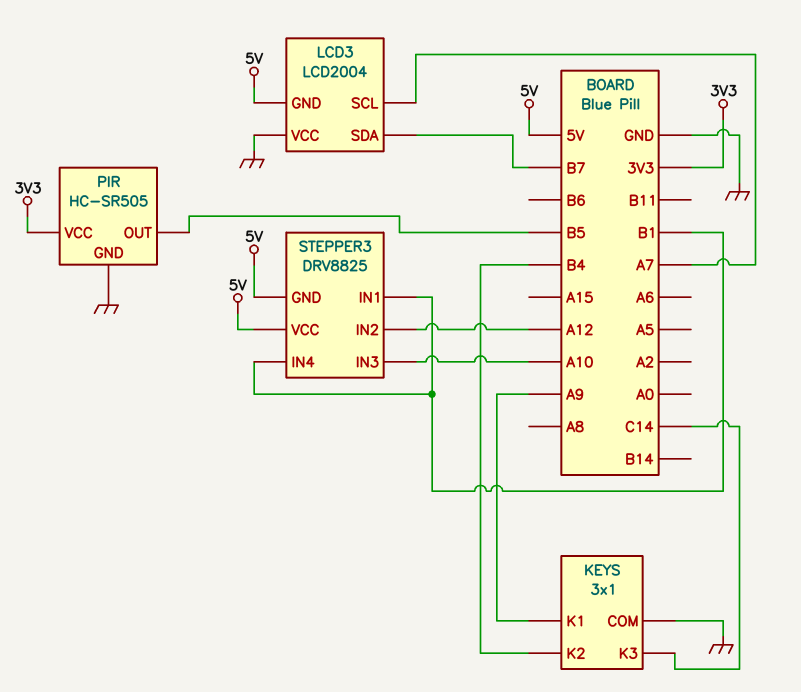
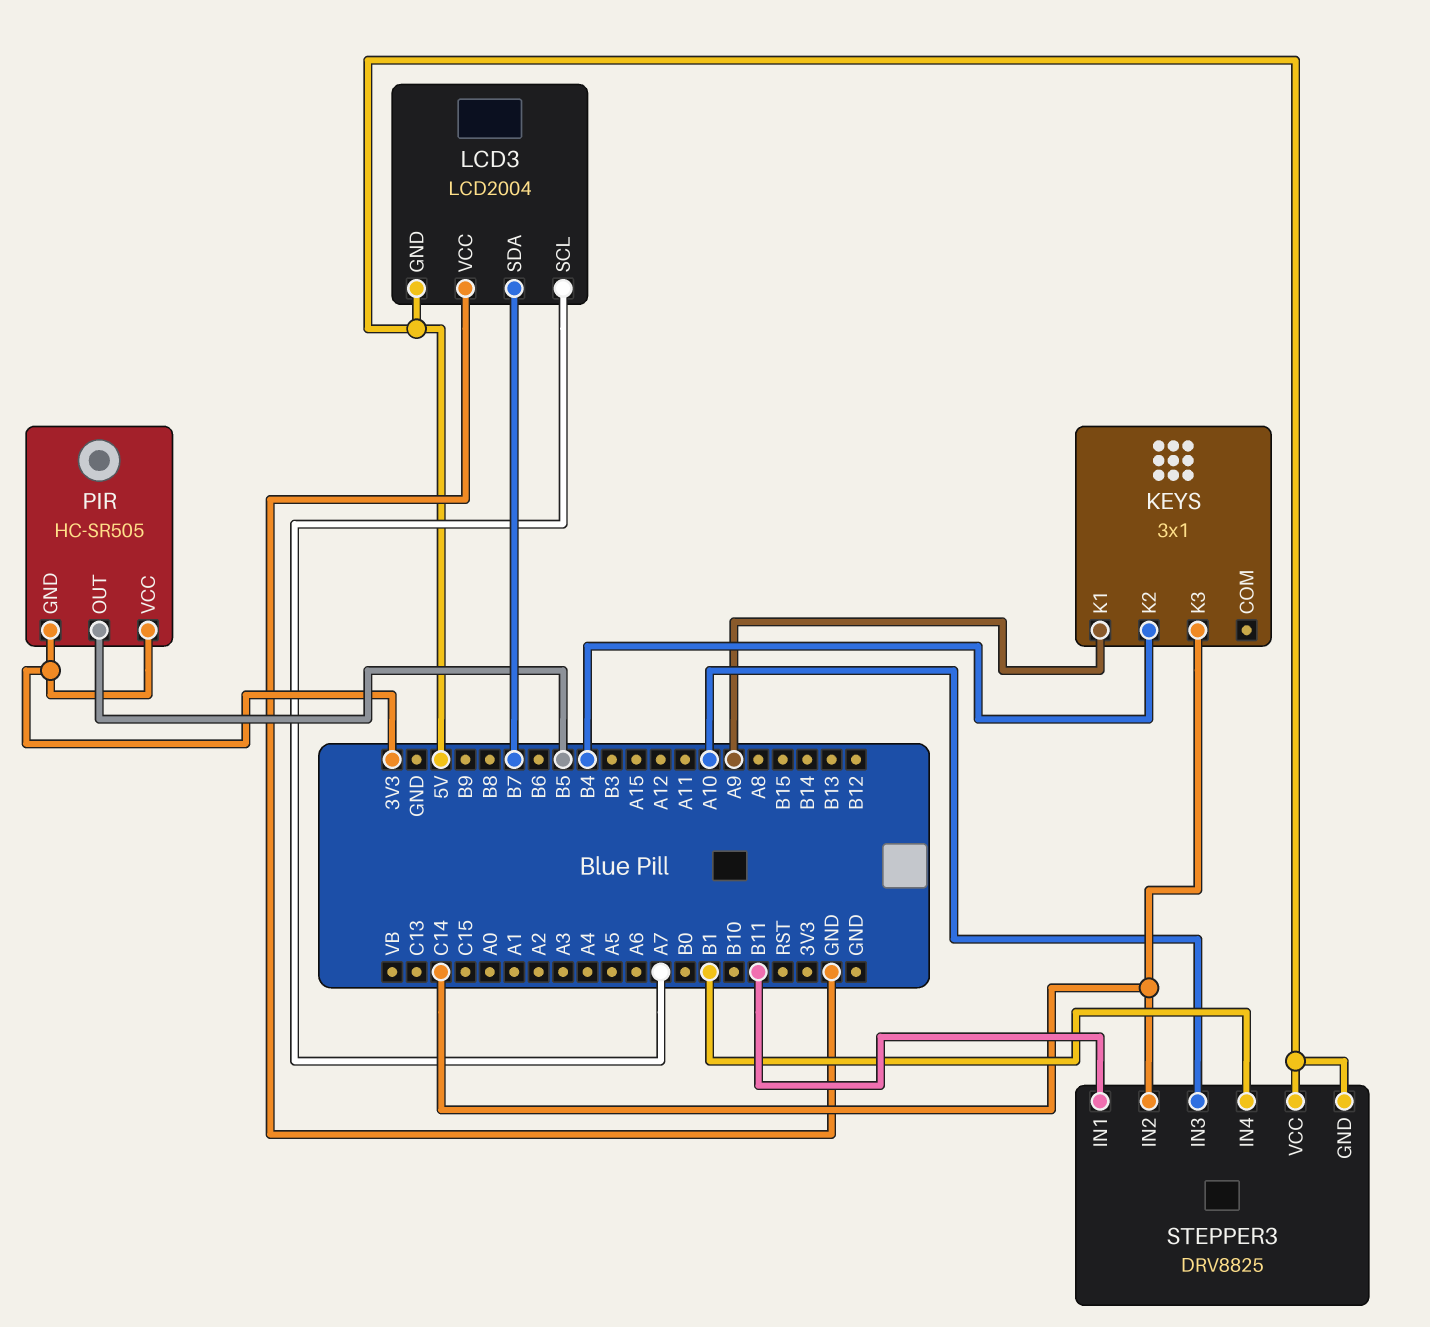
KEYS pin COM: GND -> none
PIR pin GND: GND -> 3V3
STEPPER3 pin IN1: B1 -> B11
STEPPER3 pin IN2: A12 -> C14

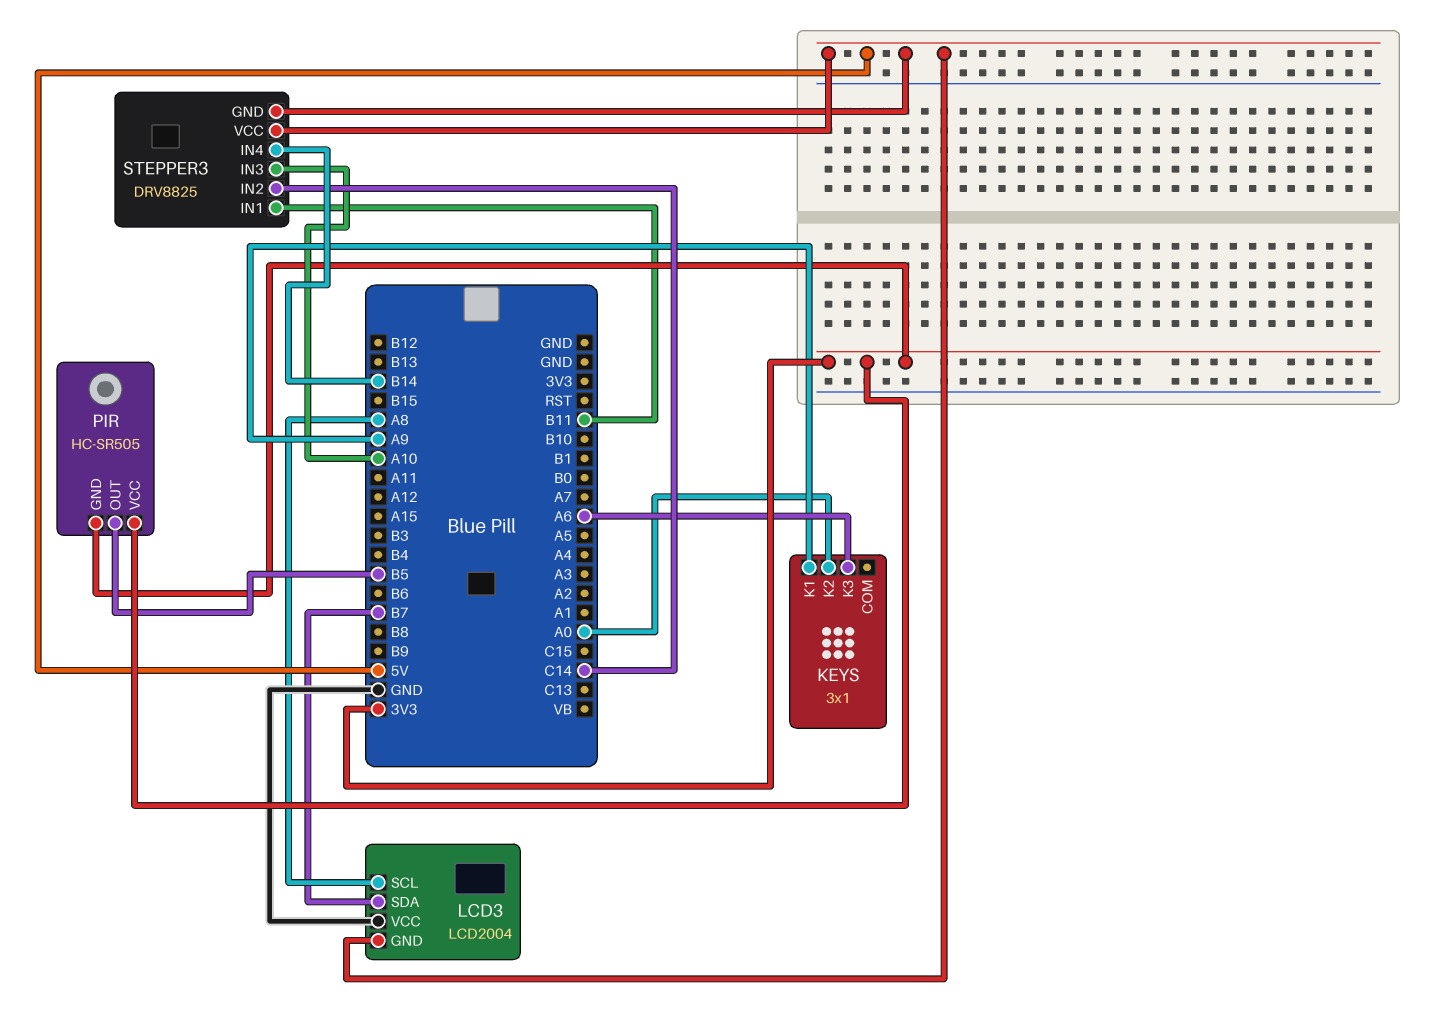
KEYS pin K2: B4 -> A0
KEYS pin K3: C14 -> A6
LCD3 pin SCL: A7 -> A8
STEPPER3 pin IN4: B1 -> B14

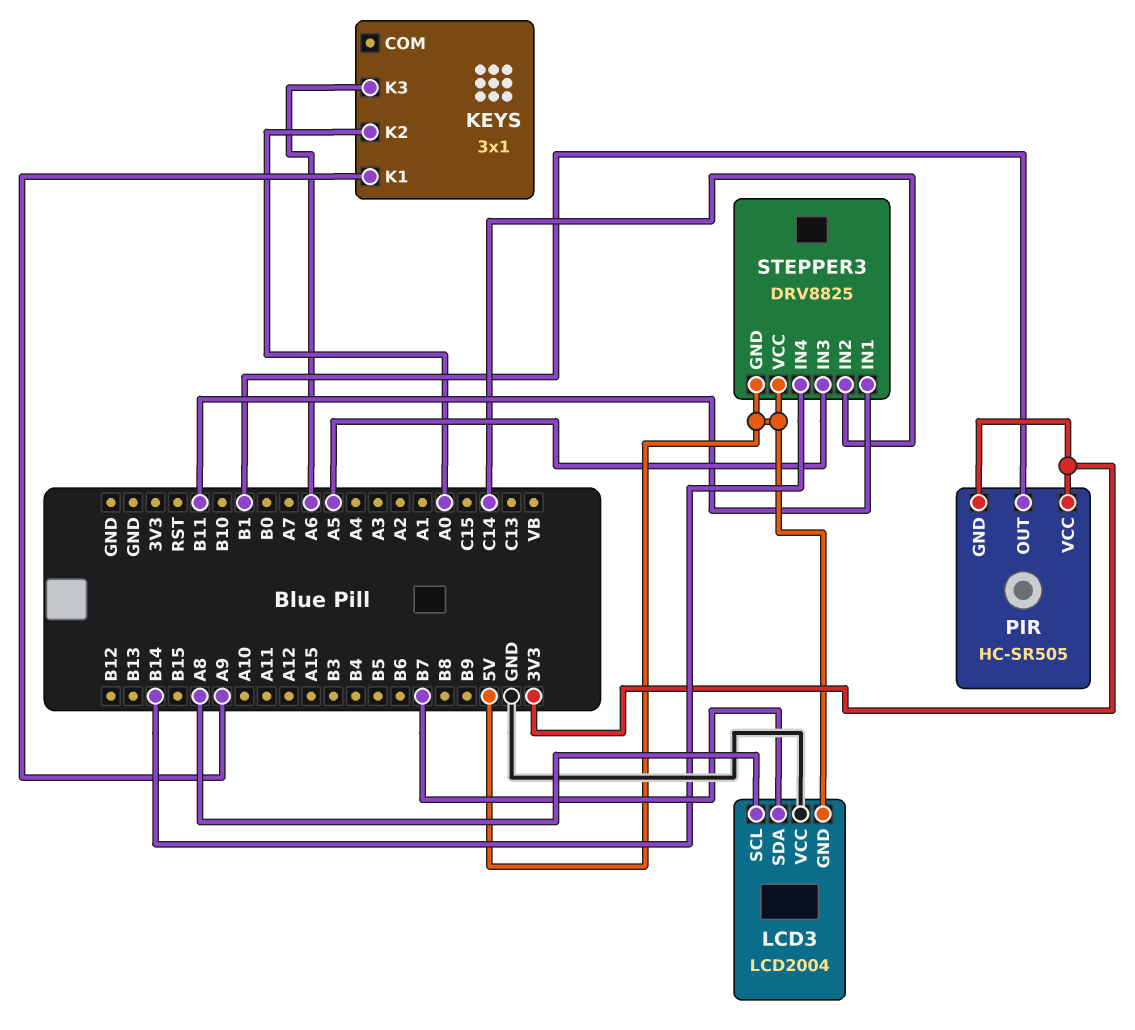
PIR pin OUT: B5 -> B1
STEPPER3 pin IN3: A10 -> A5

